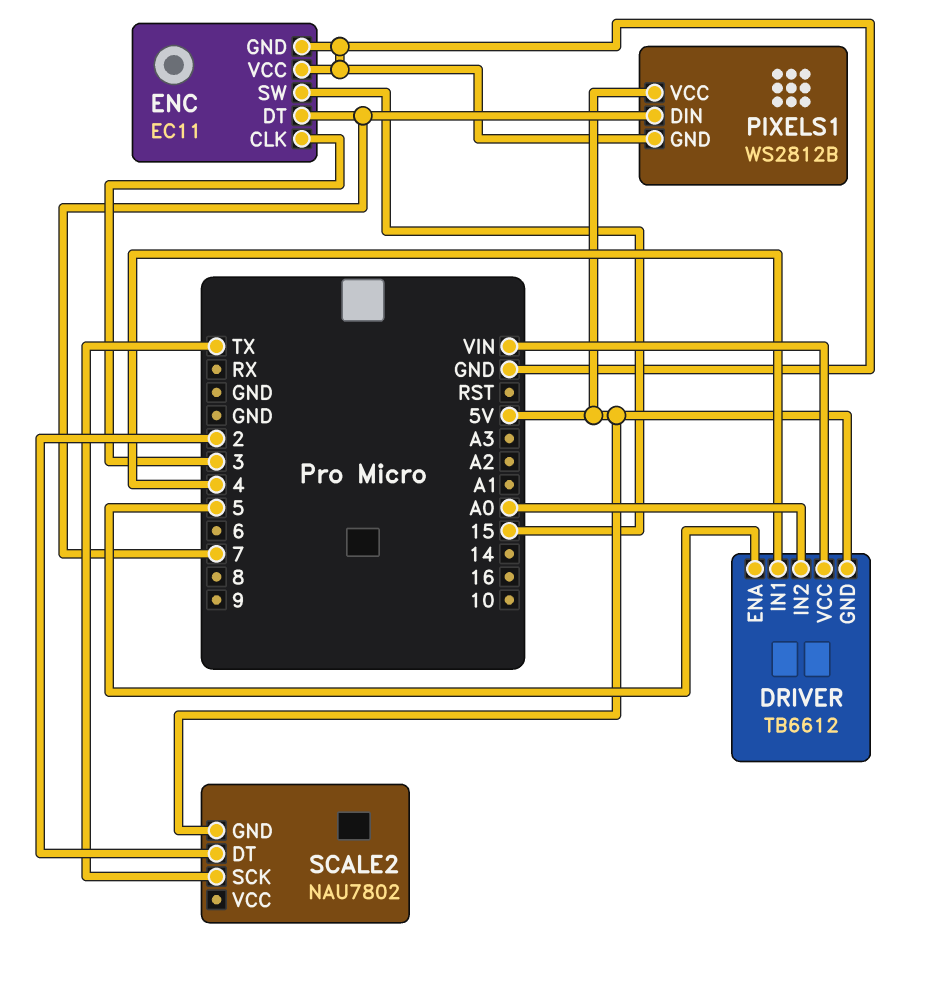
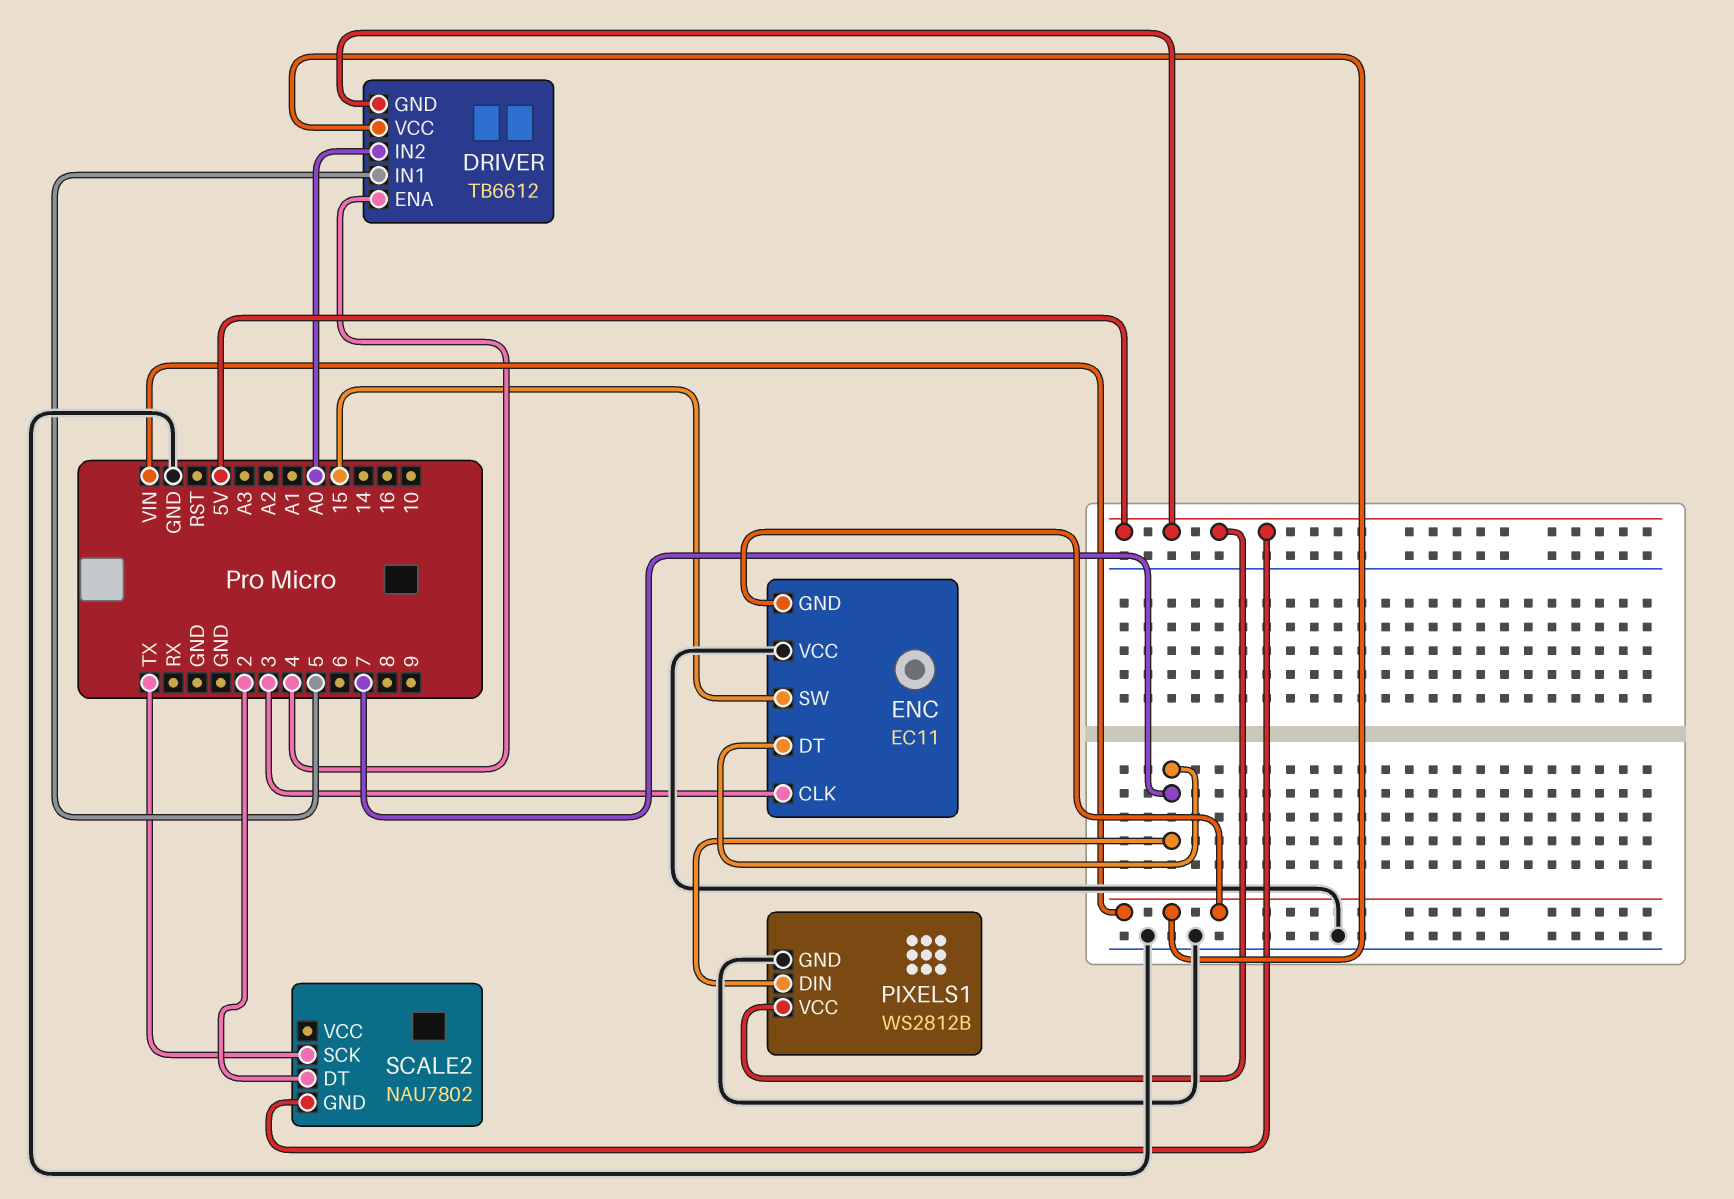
DRIVER pin ENA: 5 -> 4
DRIVER pin IN1: 4 -> 5
ENC pin GND: GND -> VIN

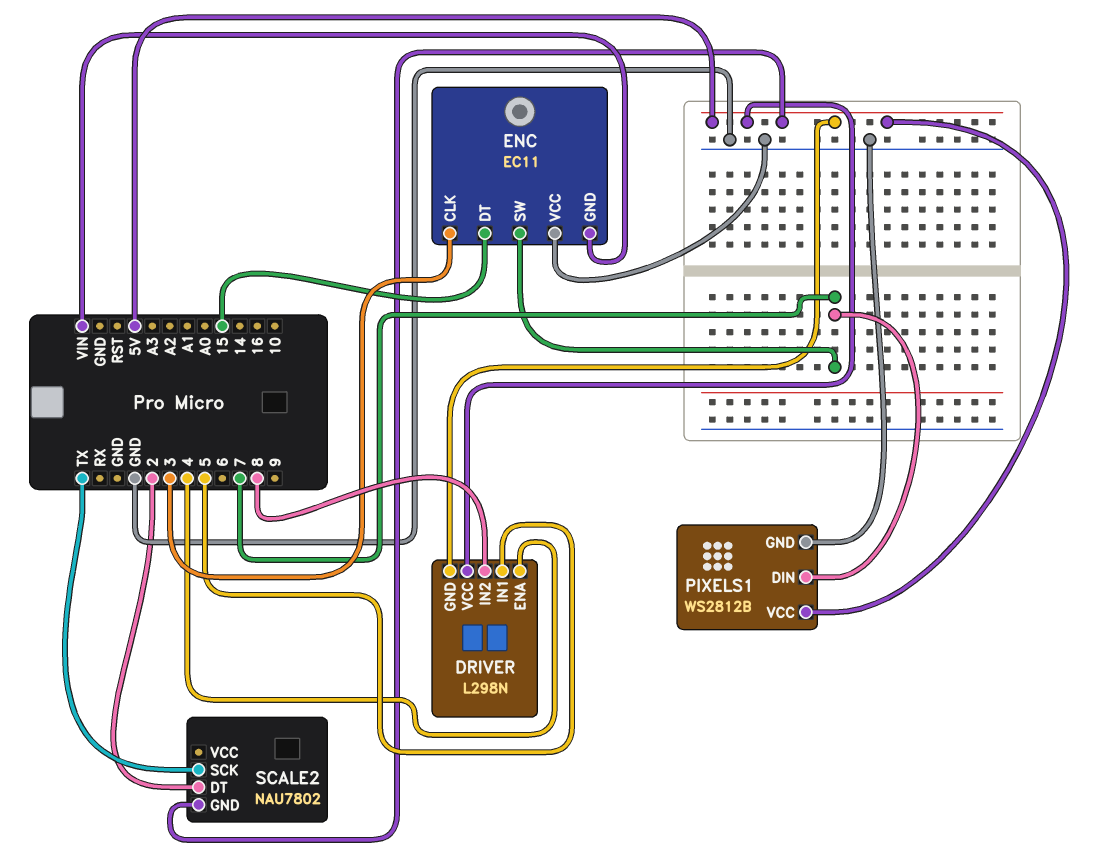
DRIVER: TB6612 -> L298N
DRIVER pin IN2: A0 -> 8
DRIVER pin VCC: VIN -> 5V
ENC pin DT: 7 -> 15
ENC pin SW: 15 -> 7

